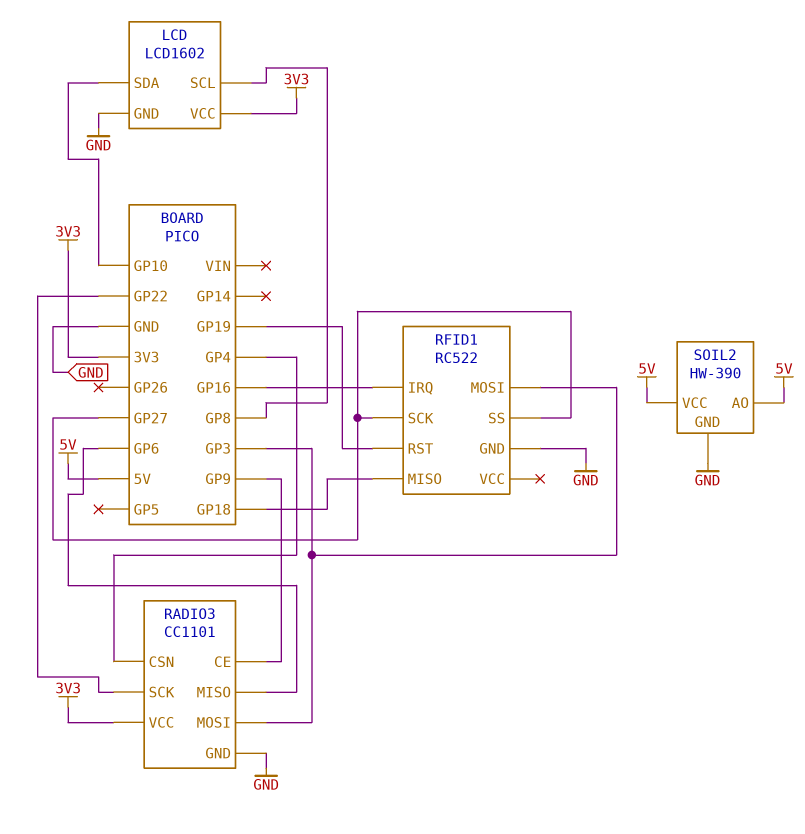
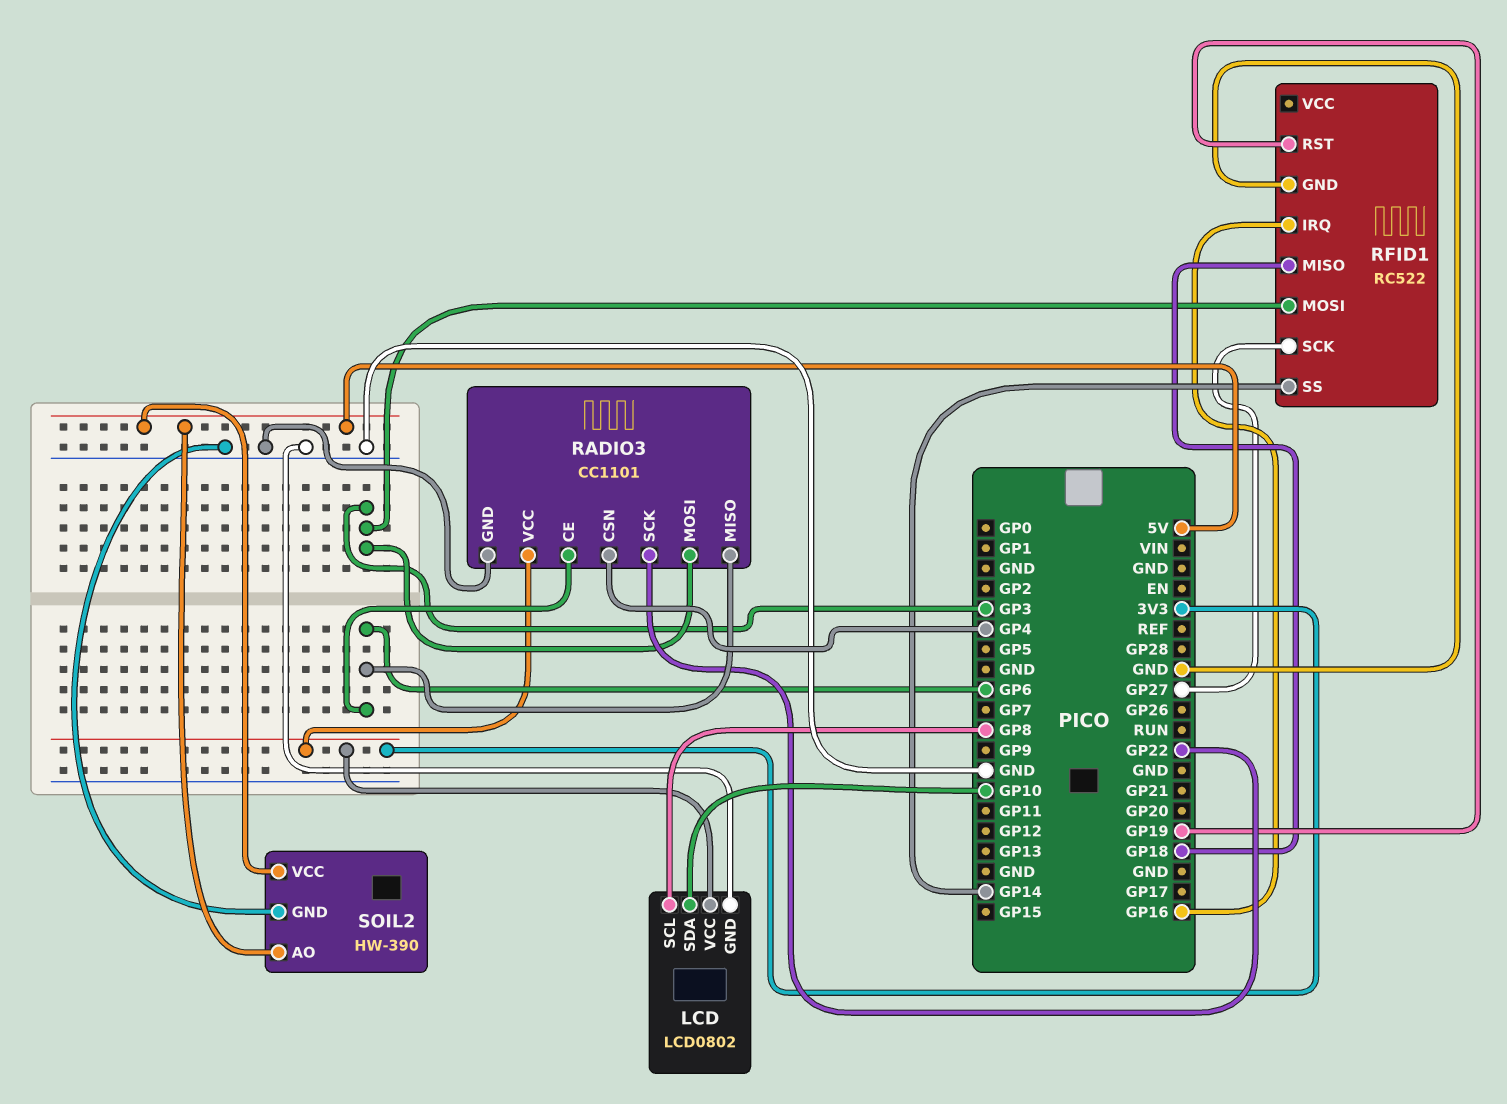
LCD: LCD1602 -> LCD0802
RADIO3 pin CE: GP9 -> GP6
RFID1 pin SS: GP27 -> GP14

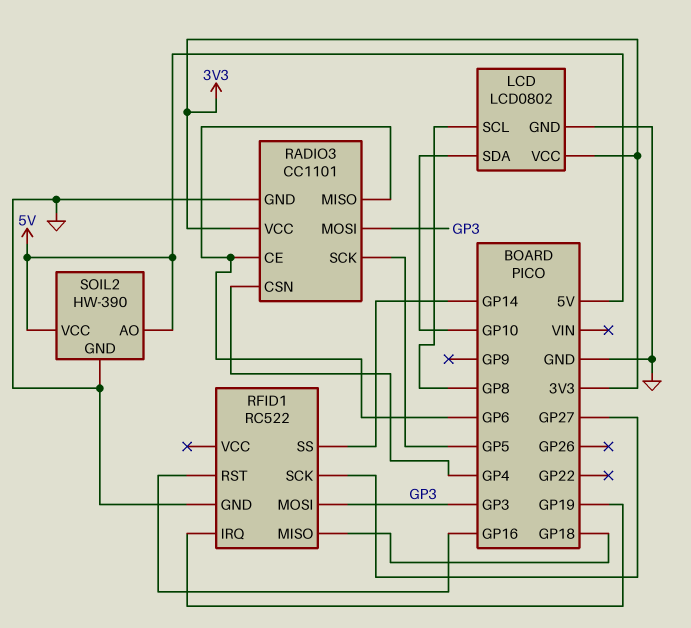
RADIO3 pin SCK: GP22 -> GP5
RFID1 pin IRQ: GP16 -> GP19
RFID1 pin RST: GP19 -> GP16

